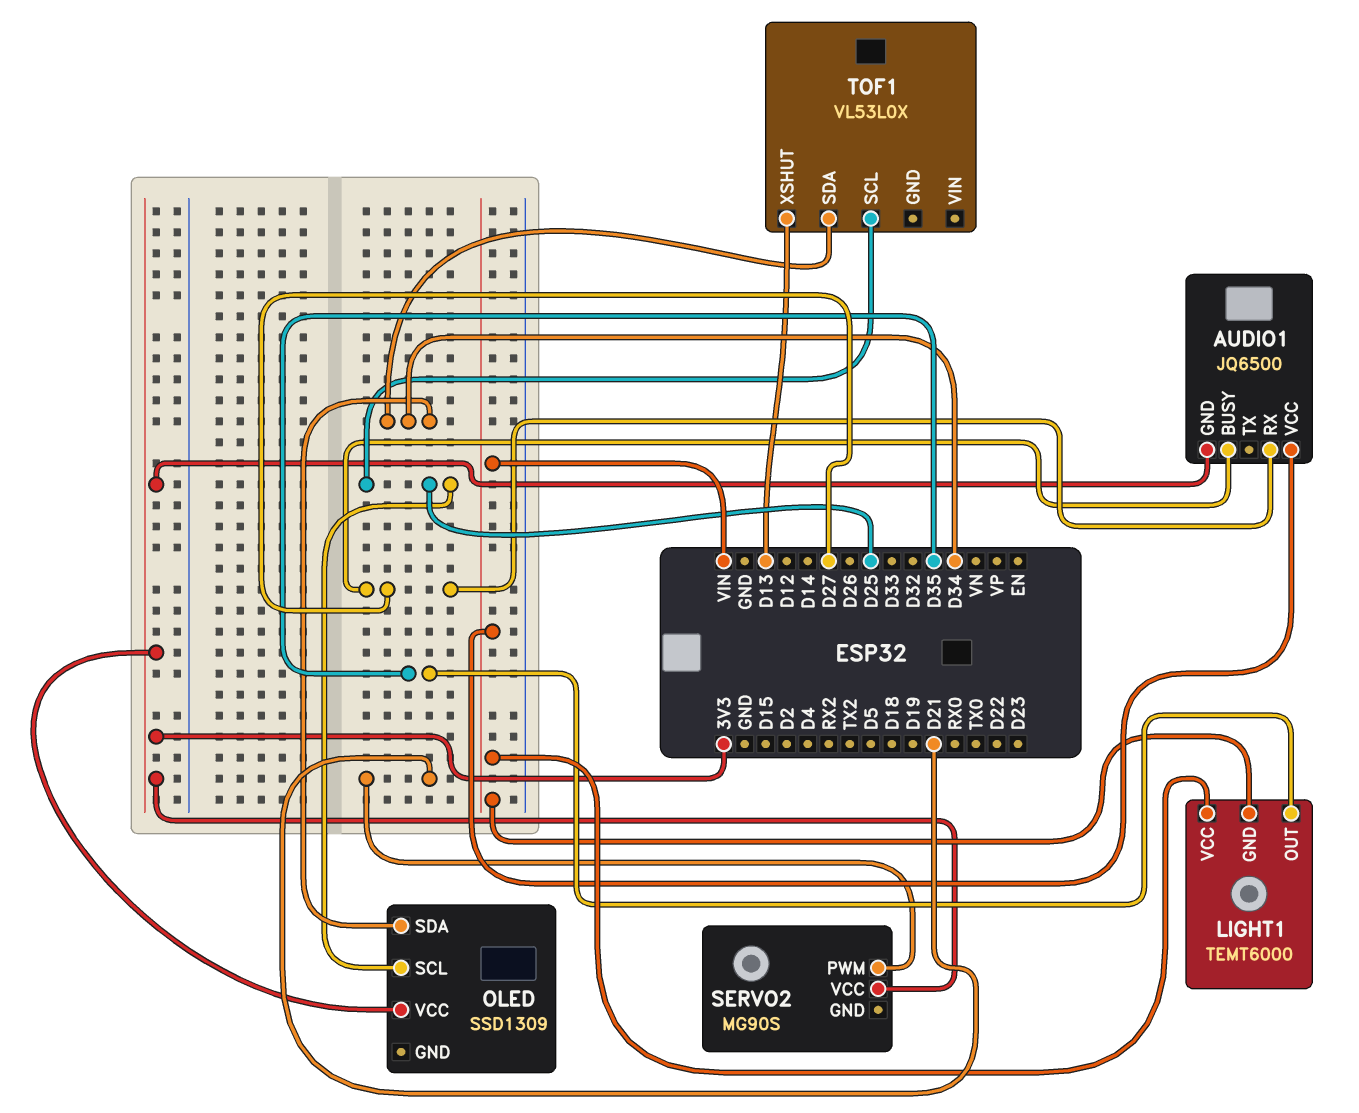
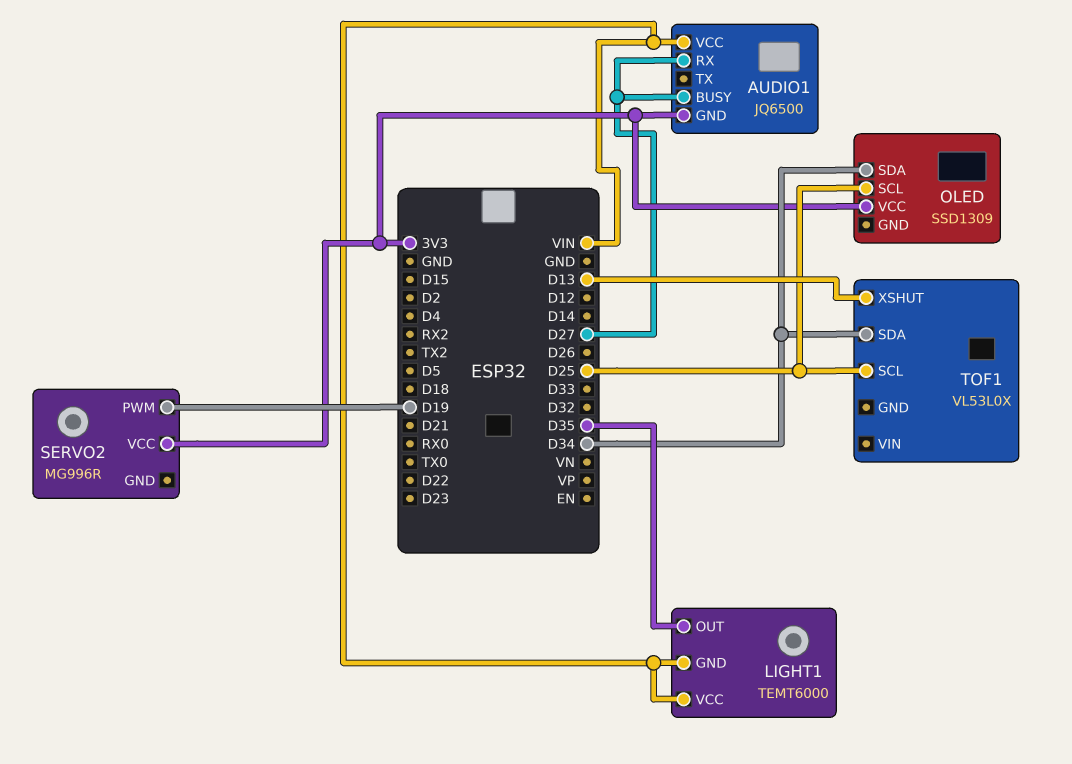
SERVO2: MG90S -> MG996R
SERVO2 pin PWM: D21 -> D19

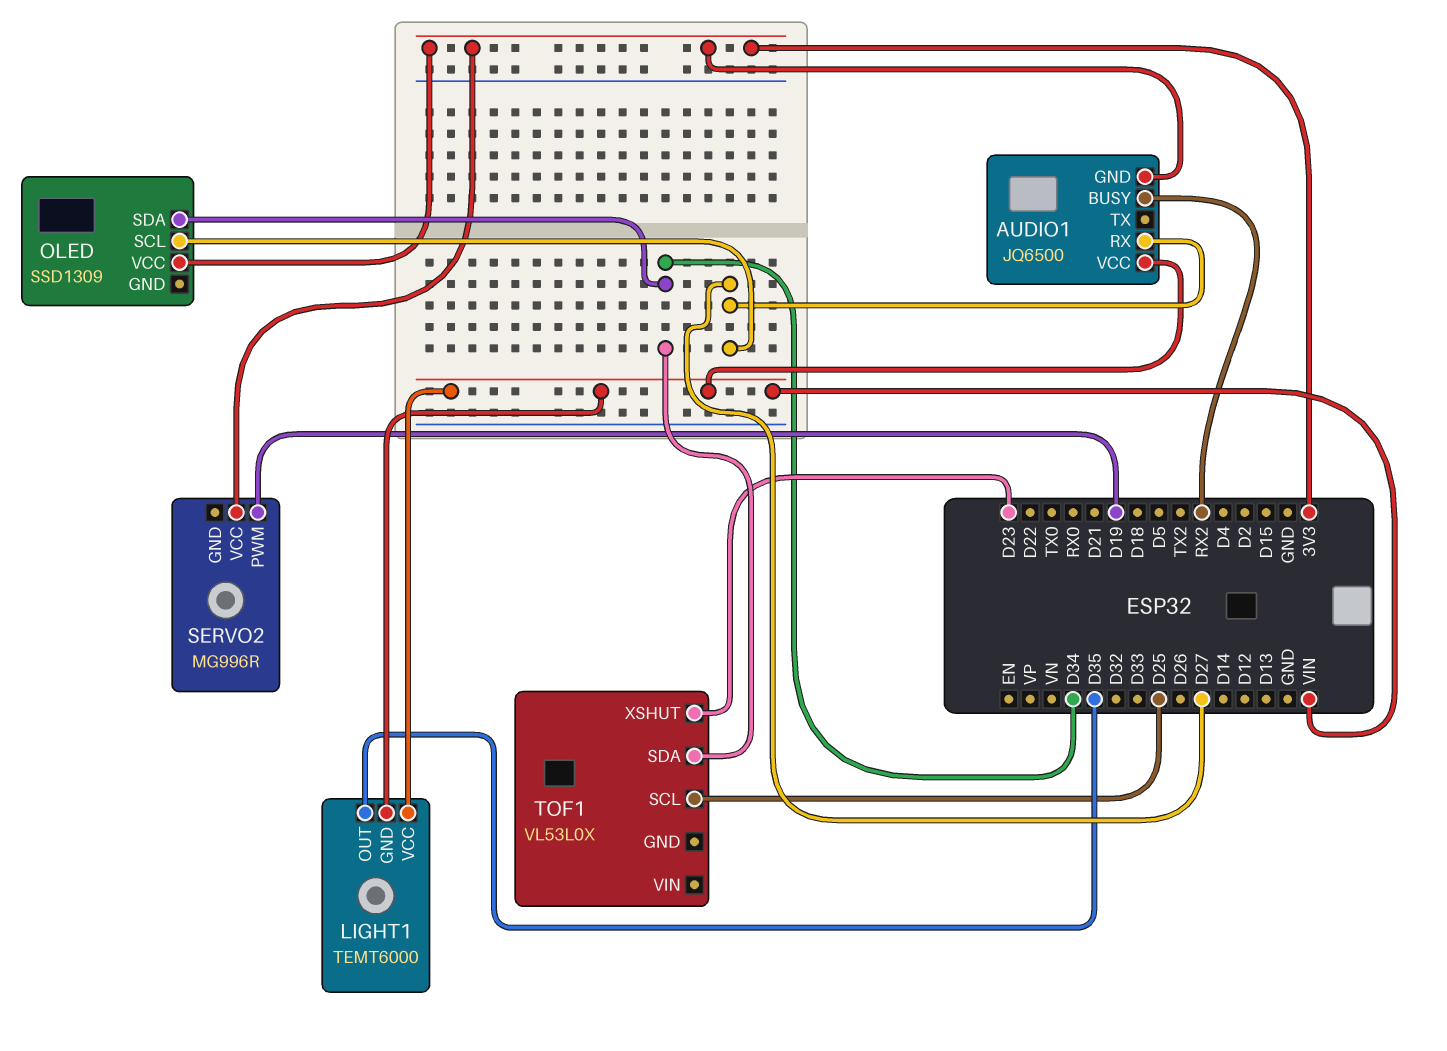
AUDIO1 pin BUSY: D27 -> RX2
OLED pin SCL: D25 -> D27
TOF1 pin XSHUT: D13 -> D23

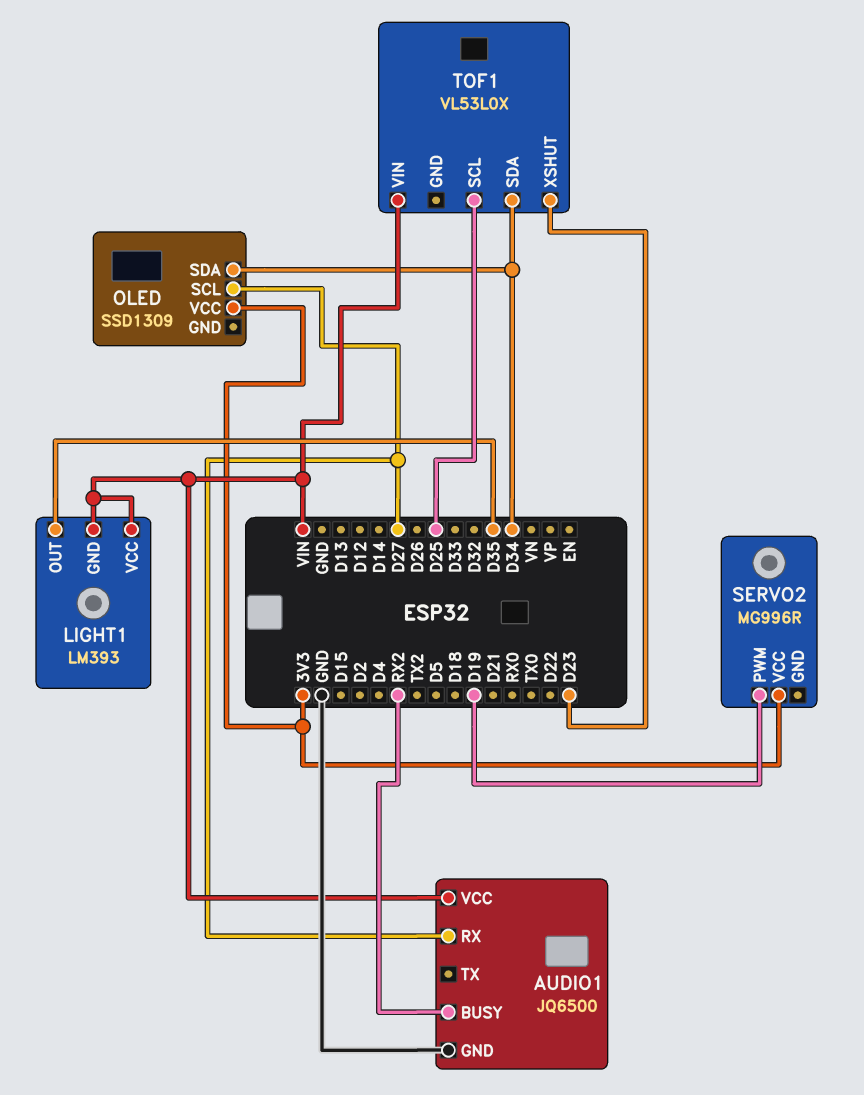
AUDIO1 pin GND: 3V3 -> GND
LIGHT1: TEMT6000 -> LM393
TOF1 pin VIN: none -> VIN

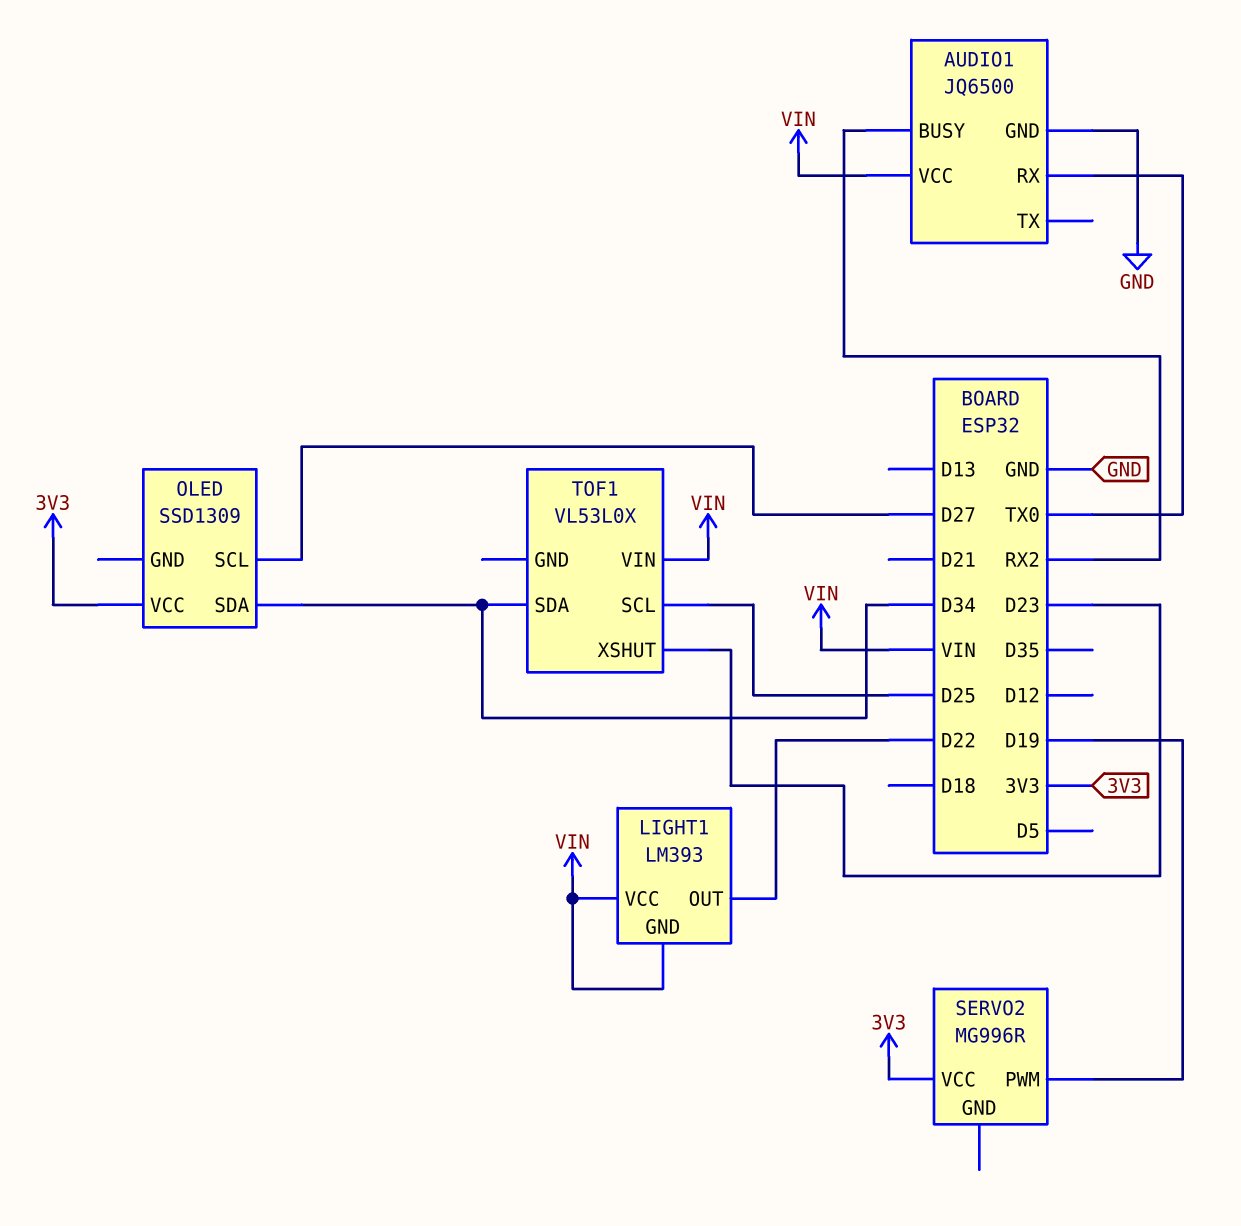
AUDIO1 pin RX: D27 -> TX0
LIGHT1 pin OUT: D35 -> D22

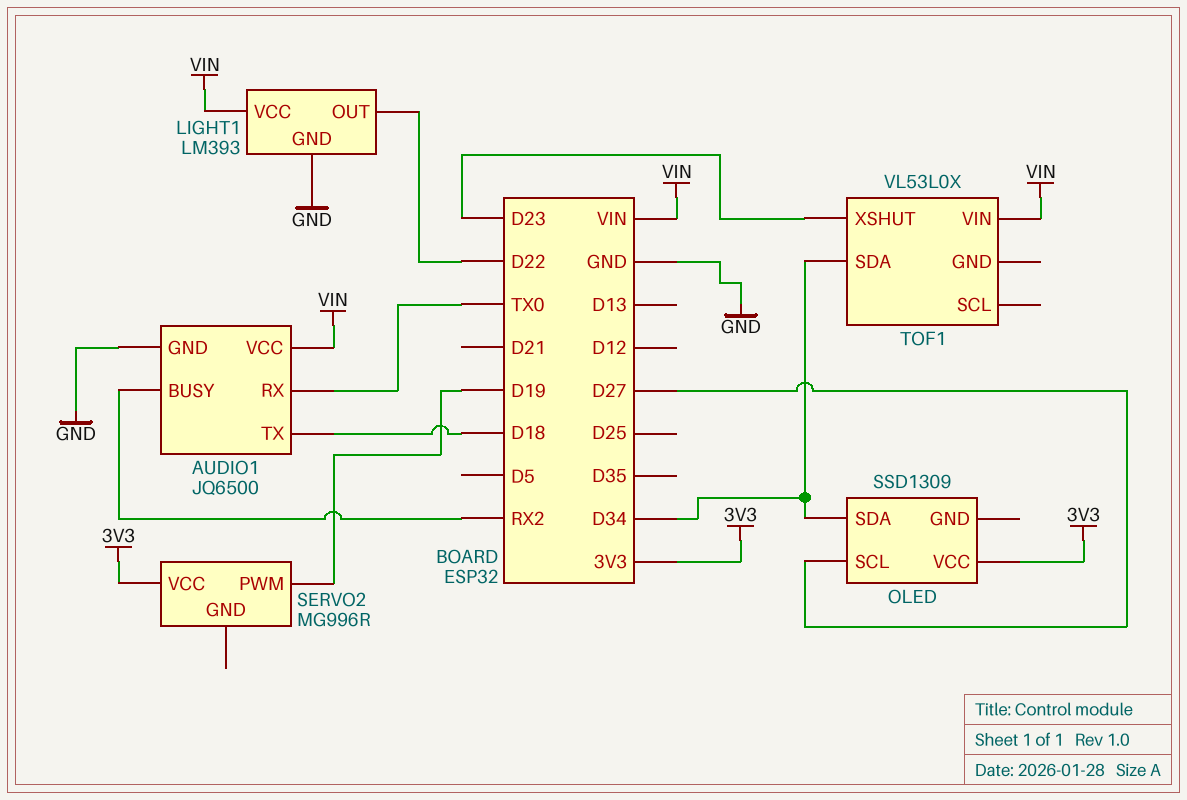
AUDIO1 pin TX: none -> D18
LIGHT1 pin GND: VIN -> GND
TOF1 pin SCL: D25 -> none

